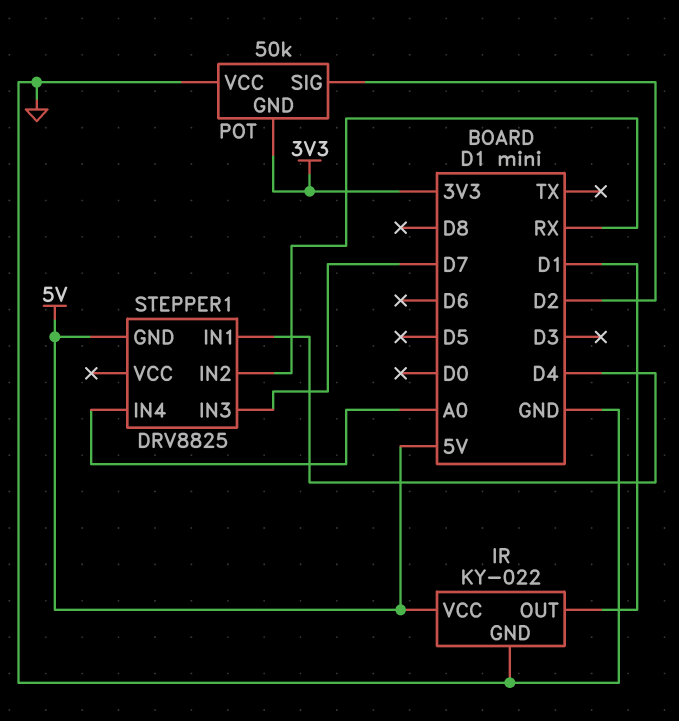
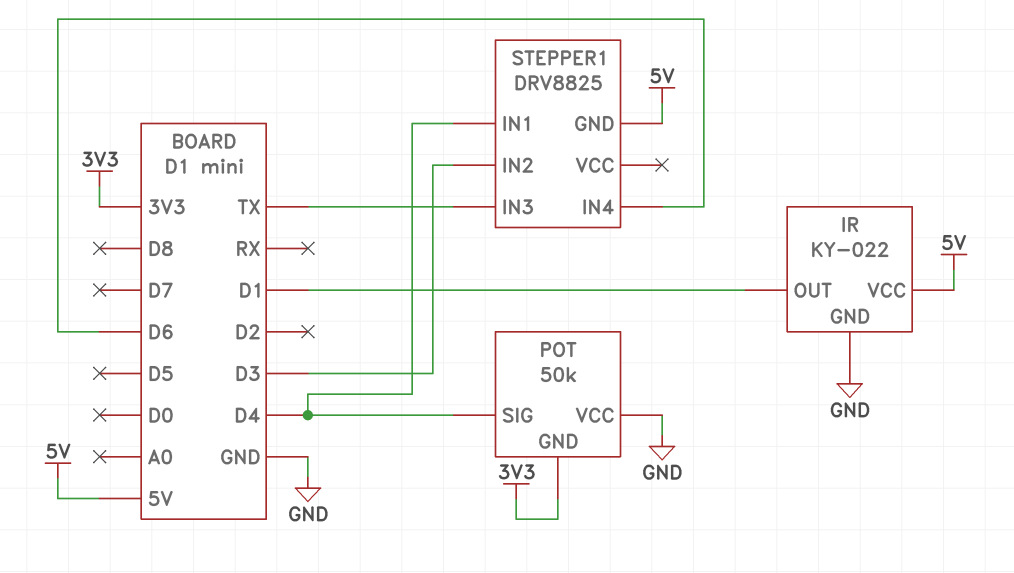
POT pin SIG: D2 -> D4
STEPPER1 pin IN2: RX -> D3
STEPPER1 pin IN3: D7 -> TX
STEPPER1 pin IN4: A0 -> D6

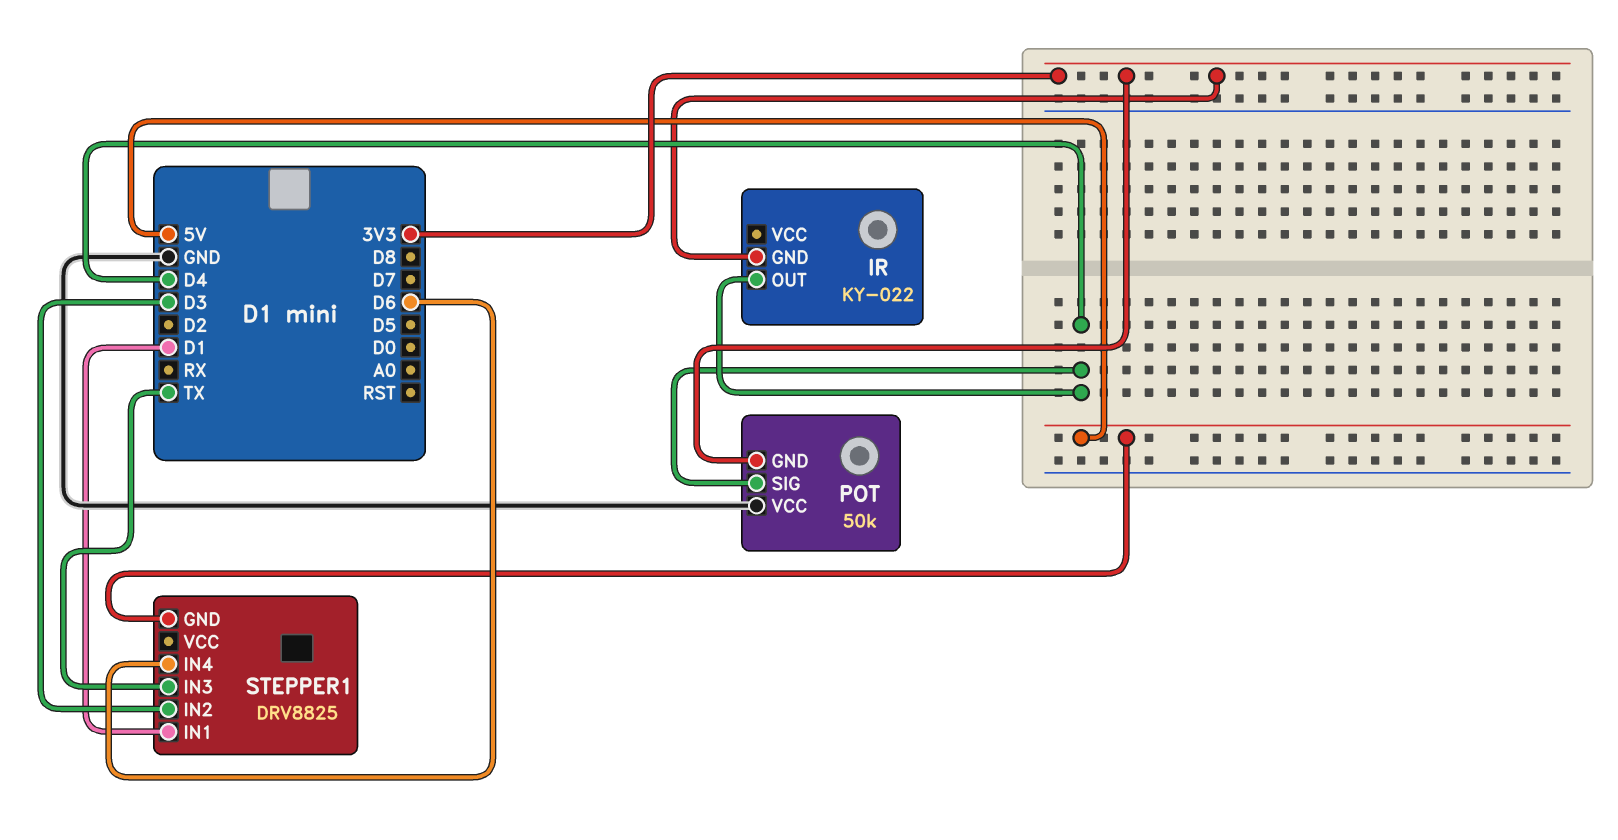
IR pin GND: GND -> 3V3
IR pin OUT: D1 -> D4
IR pin VCC: 5V -> none
STEPPER1 pin IN1: D4 -> D1

